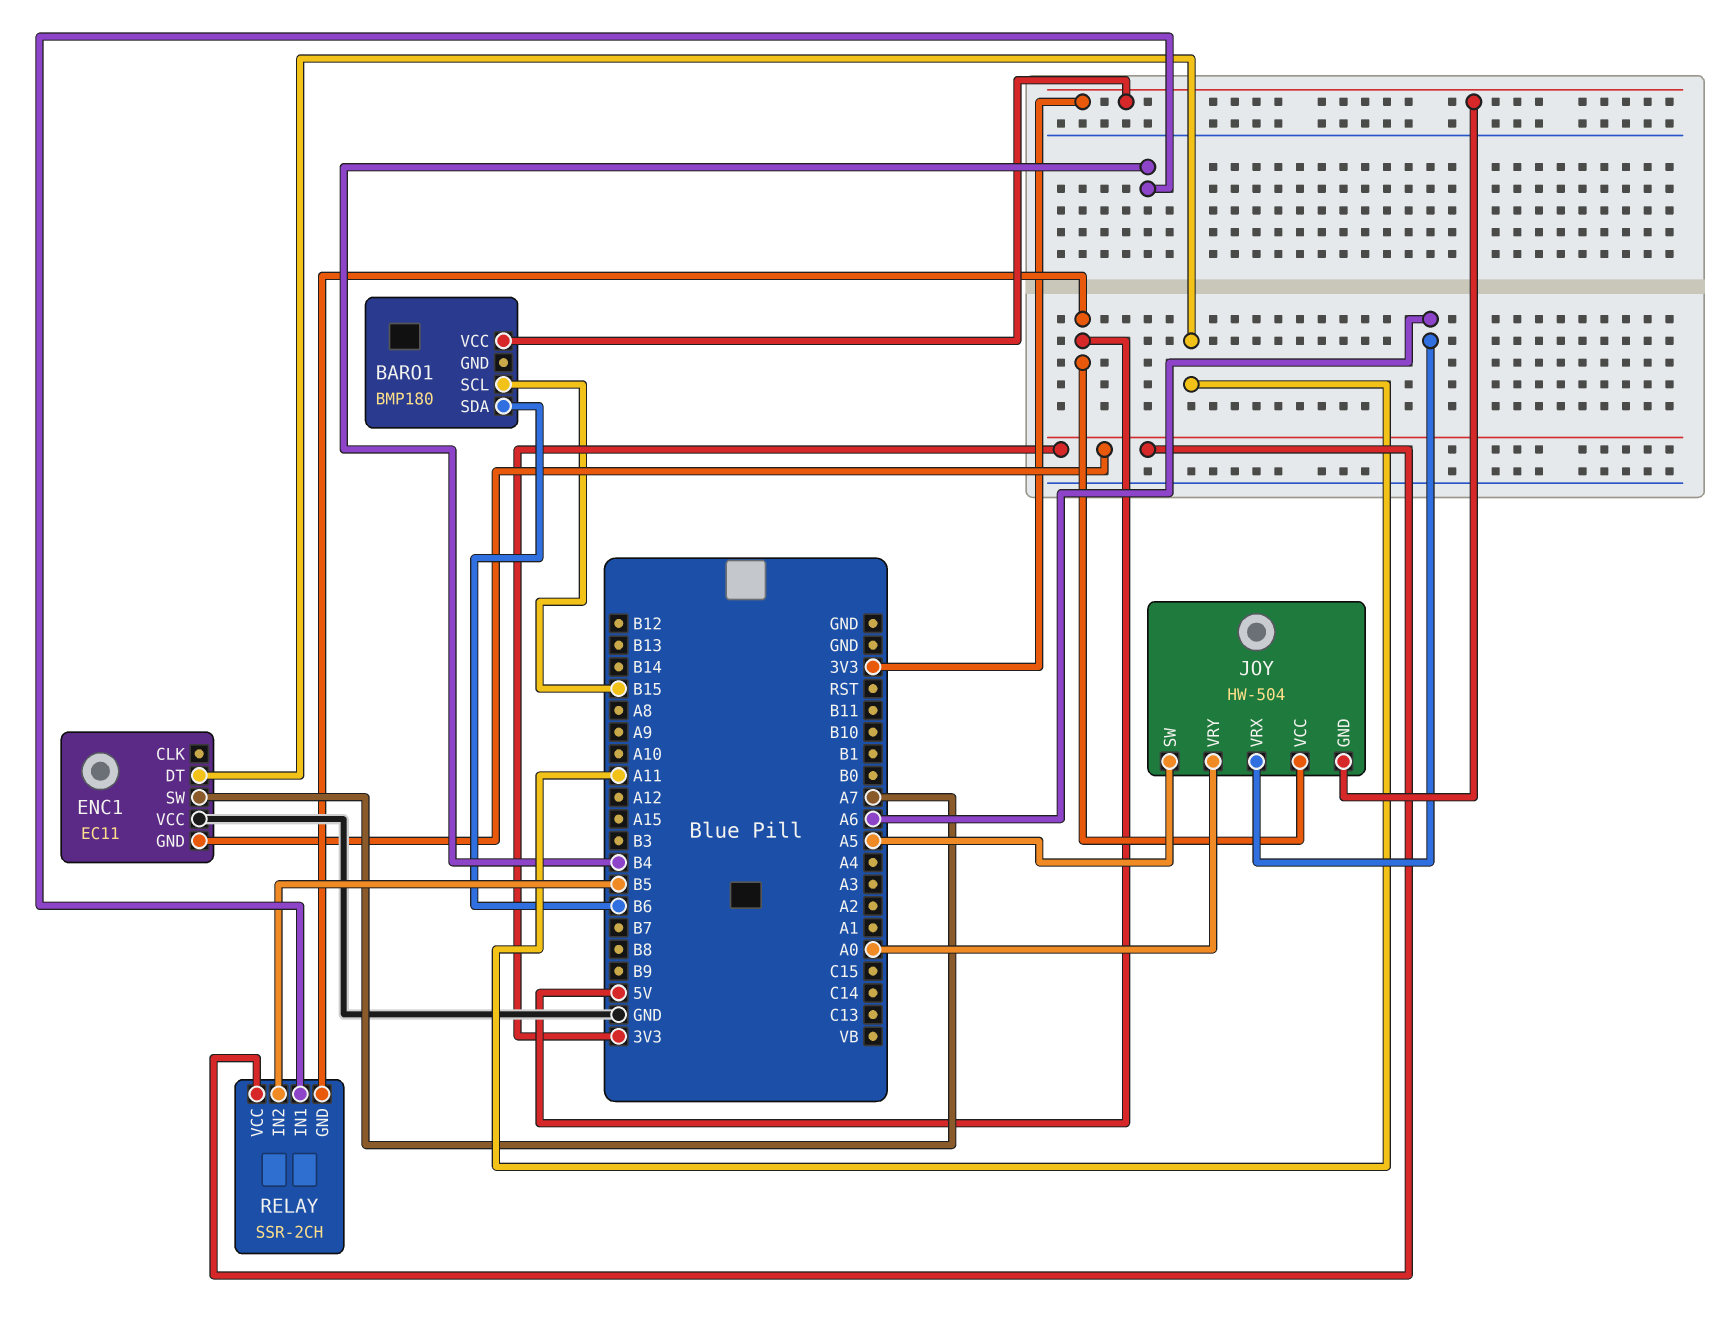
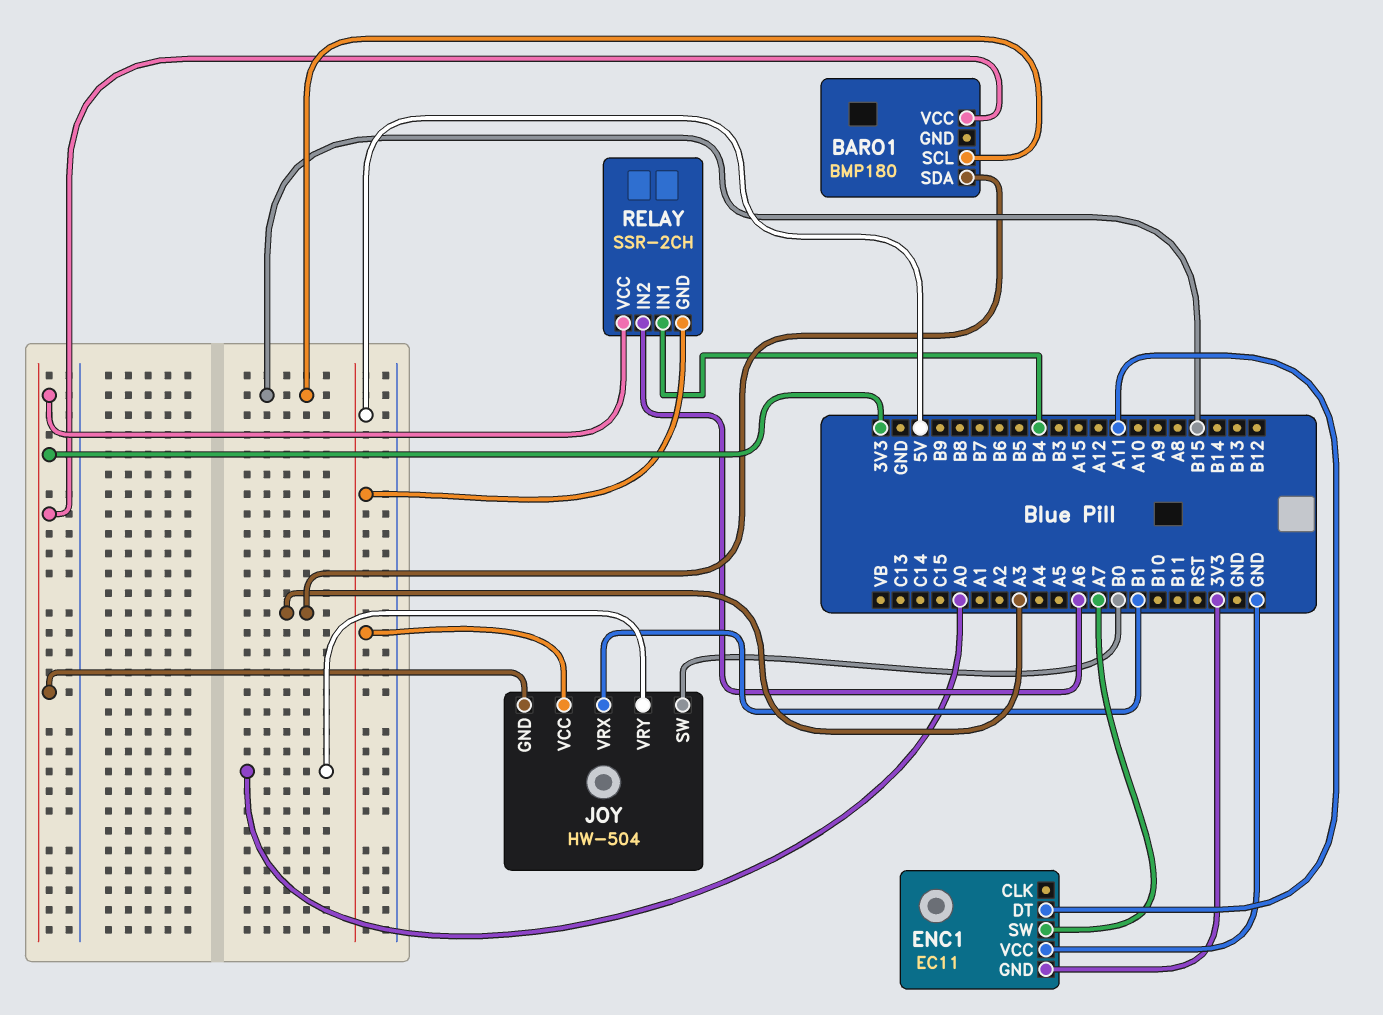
BARO1 pin SDA: B6 -> A3
JOY pin SW: A5 -> B0
JOY pin VRX: A6 -> B1
RELAY pin IN2: B5 -> A6

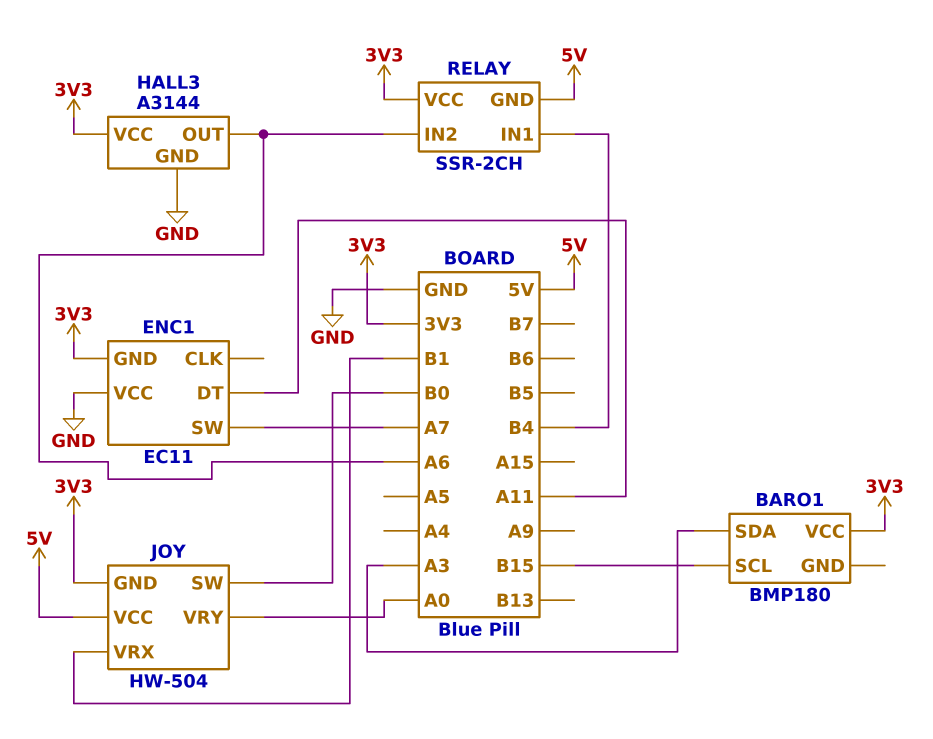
HALL3: none -> A3144
HALL3 pin GND: none -> GND
HALL3 pin OUT: none -> A6
HALL3 pin VCC: none -> 3V3

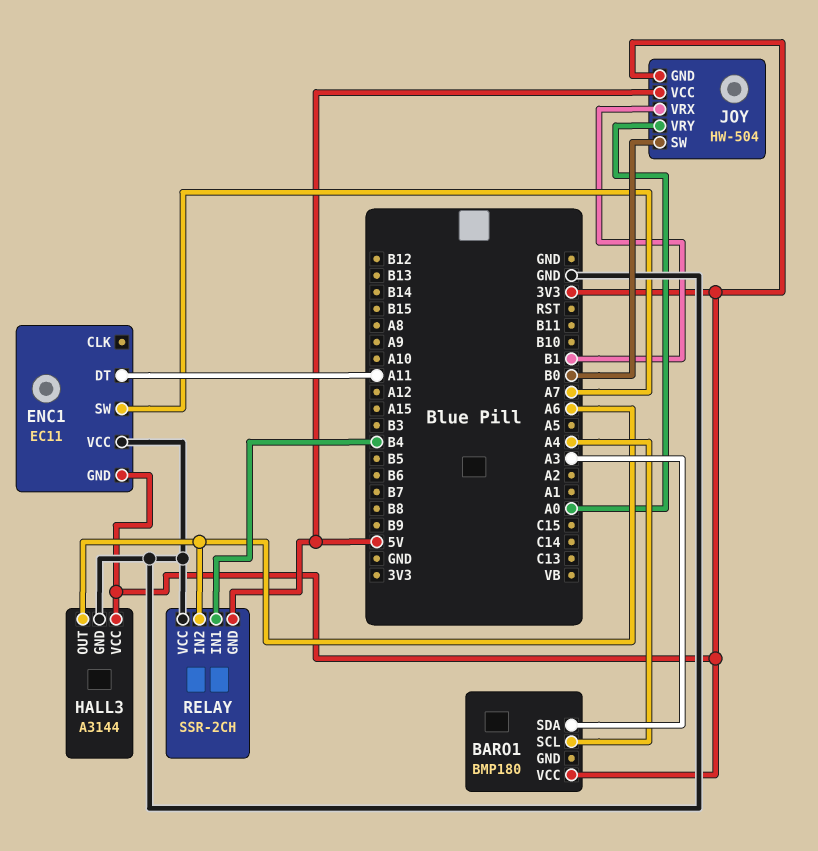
BARO1 pin SCL: B15 -> A4
RELAY pin VCC: 3V3 -> GND

